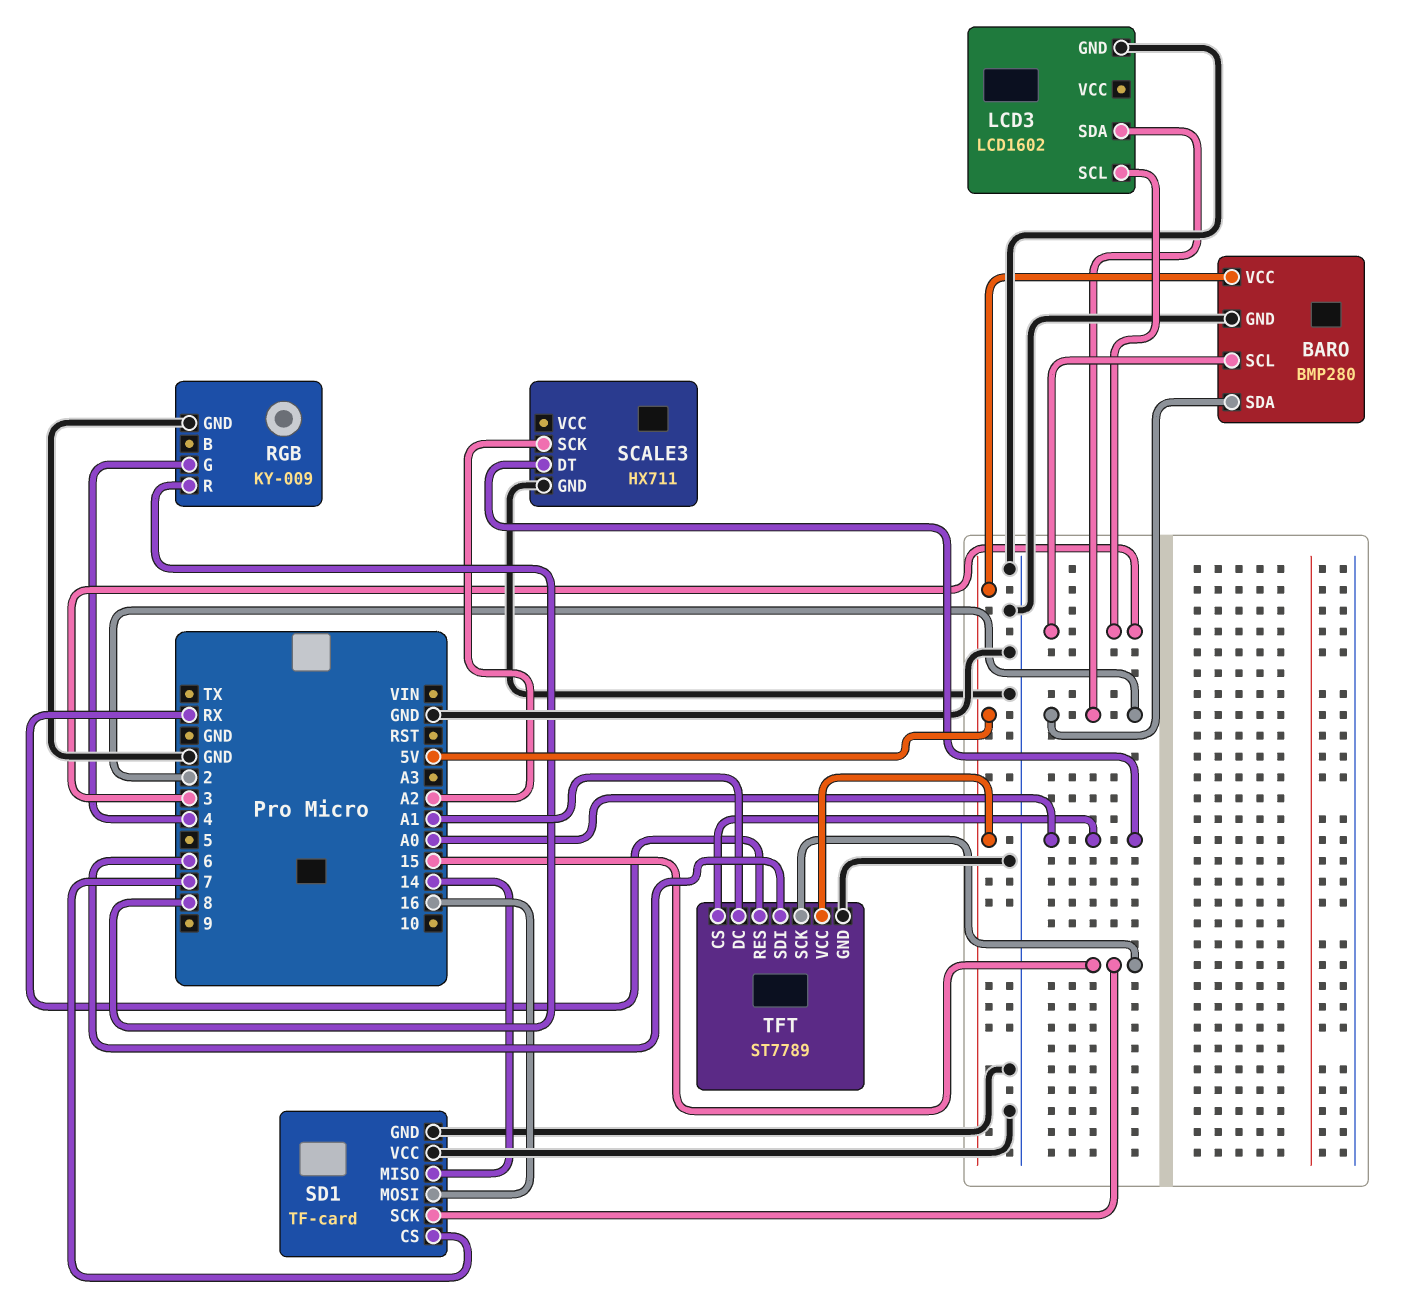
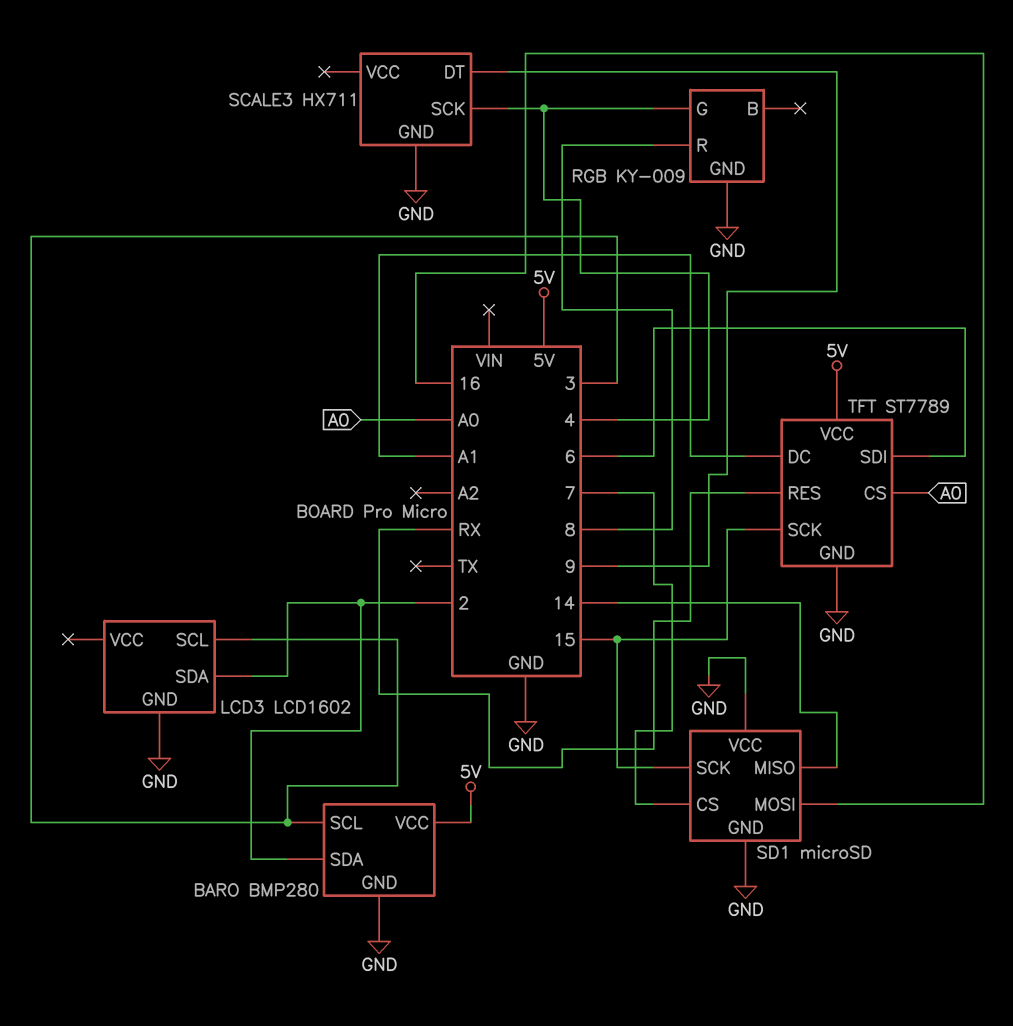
SCALE3 pin DT: A0 -> 9
SCALE3 pin SCK: A2 -> 4
SD1: TF-card -> microSD

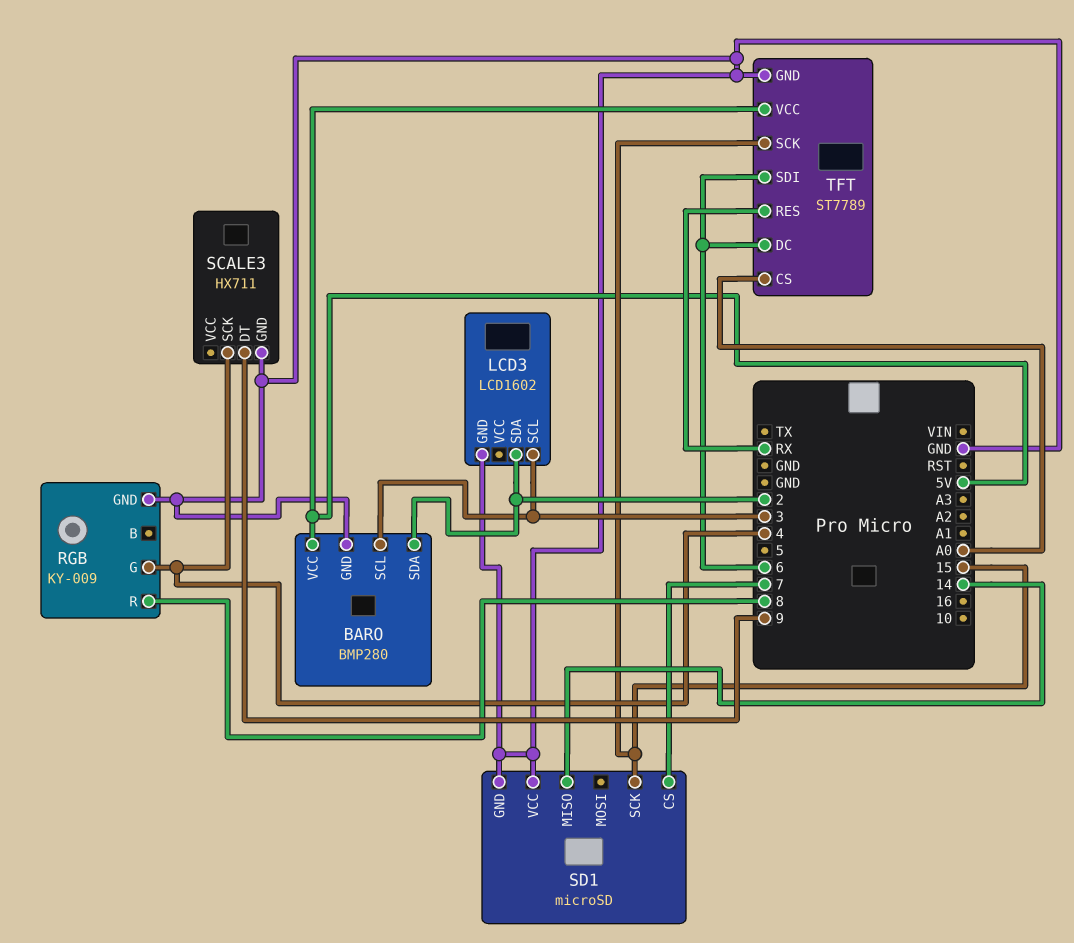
SD1 pin MOSI: 16 -> none
TFT pin DC: A1 -> 6

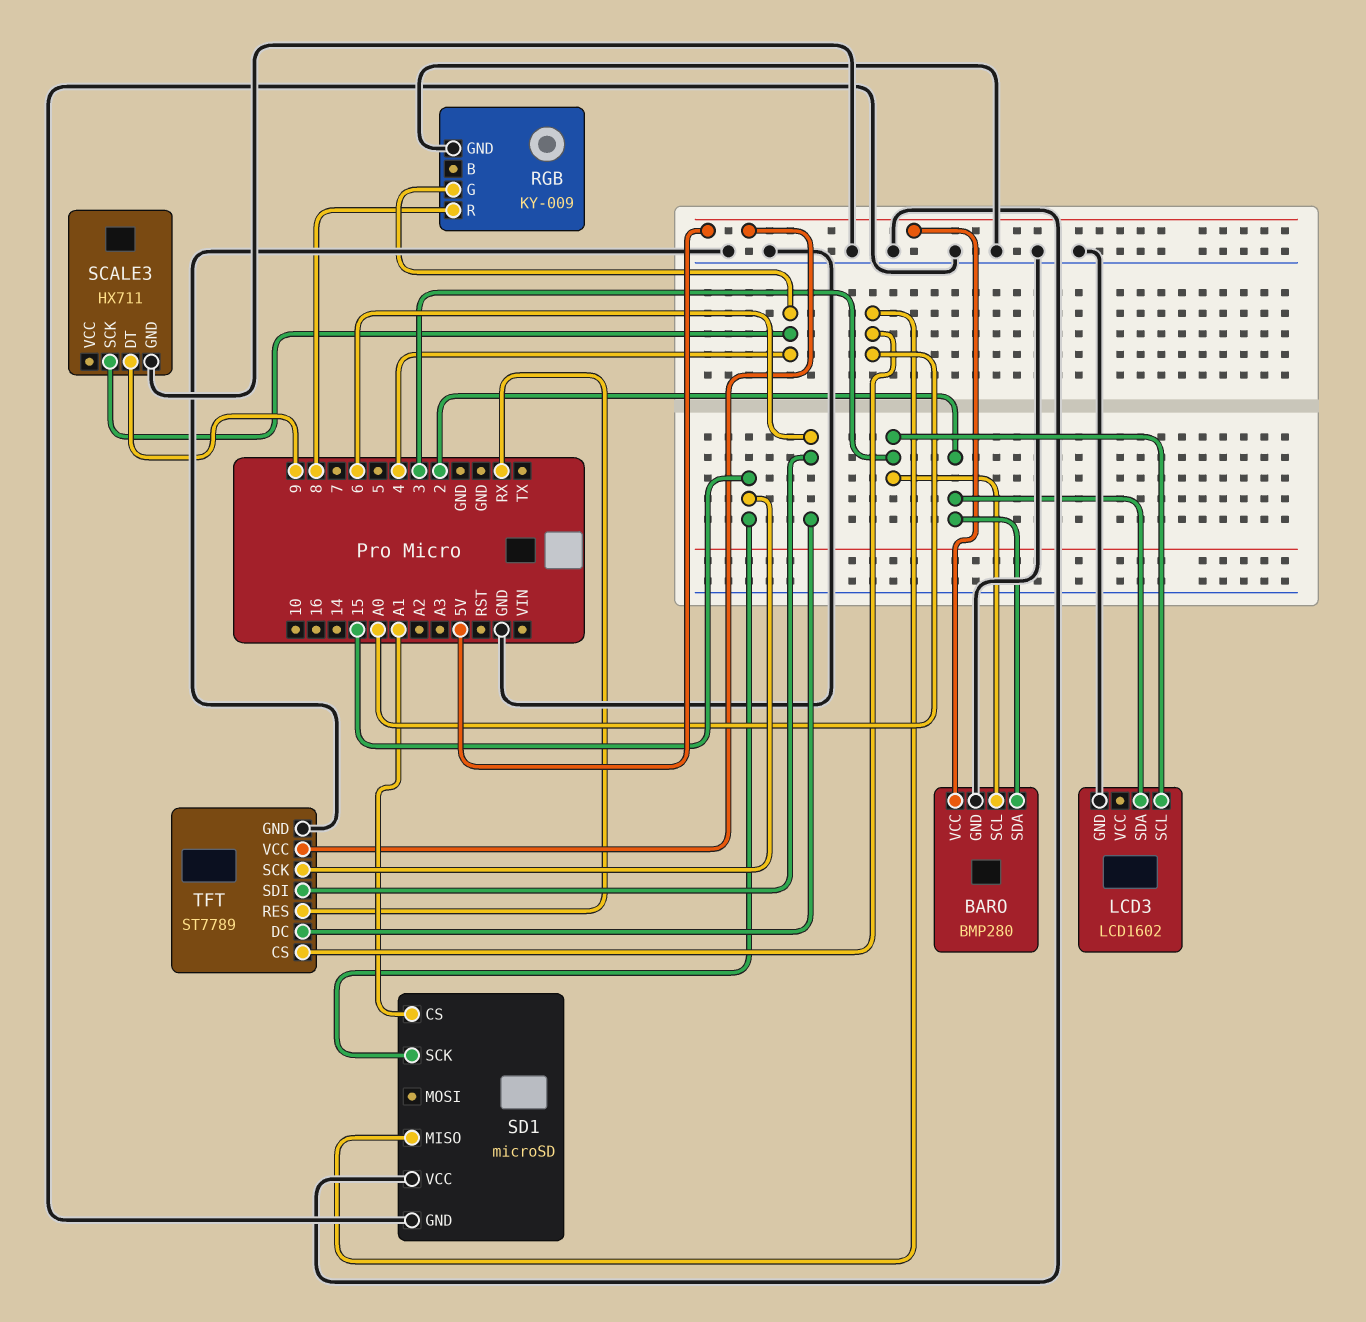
SD1 pin CS: 7 -> A1
SD1 pin MISO: 14 -> A0

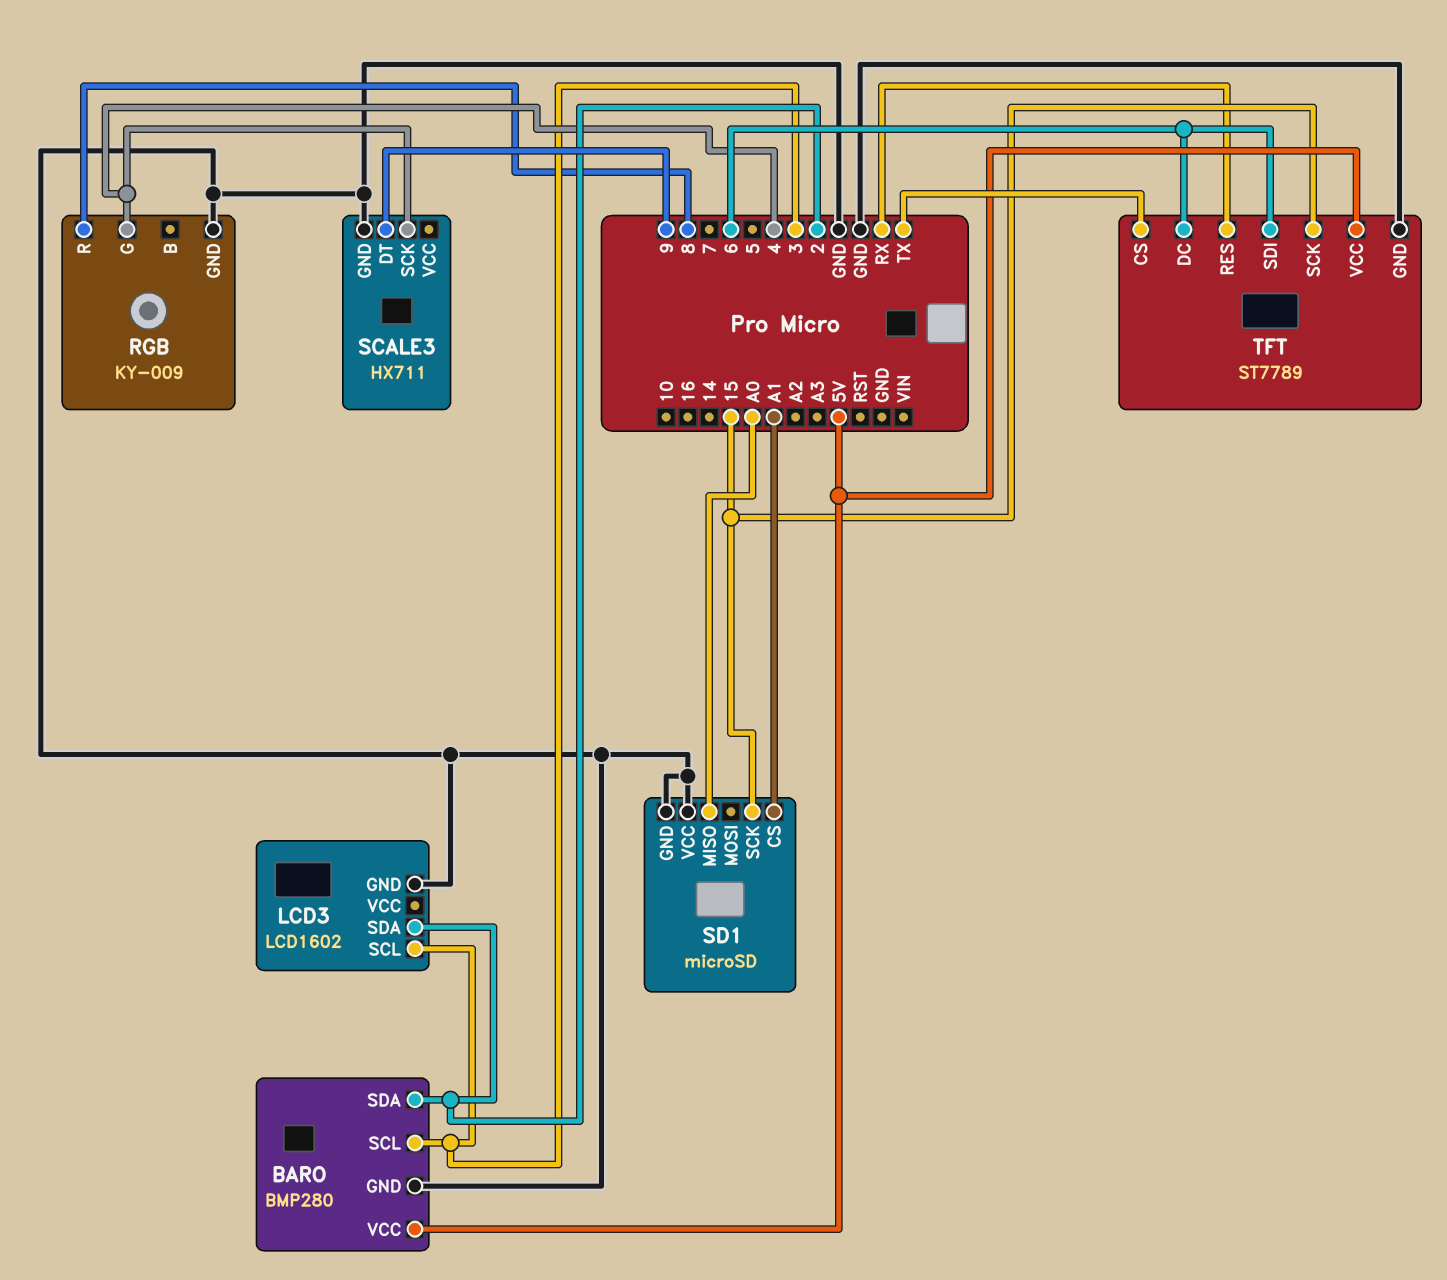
TFT pin CS: A0 -> TX

